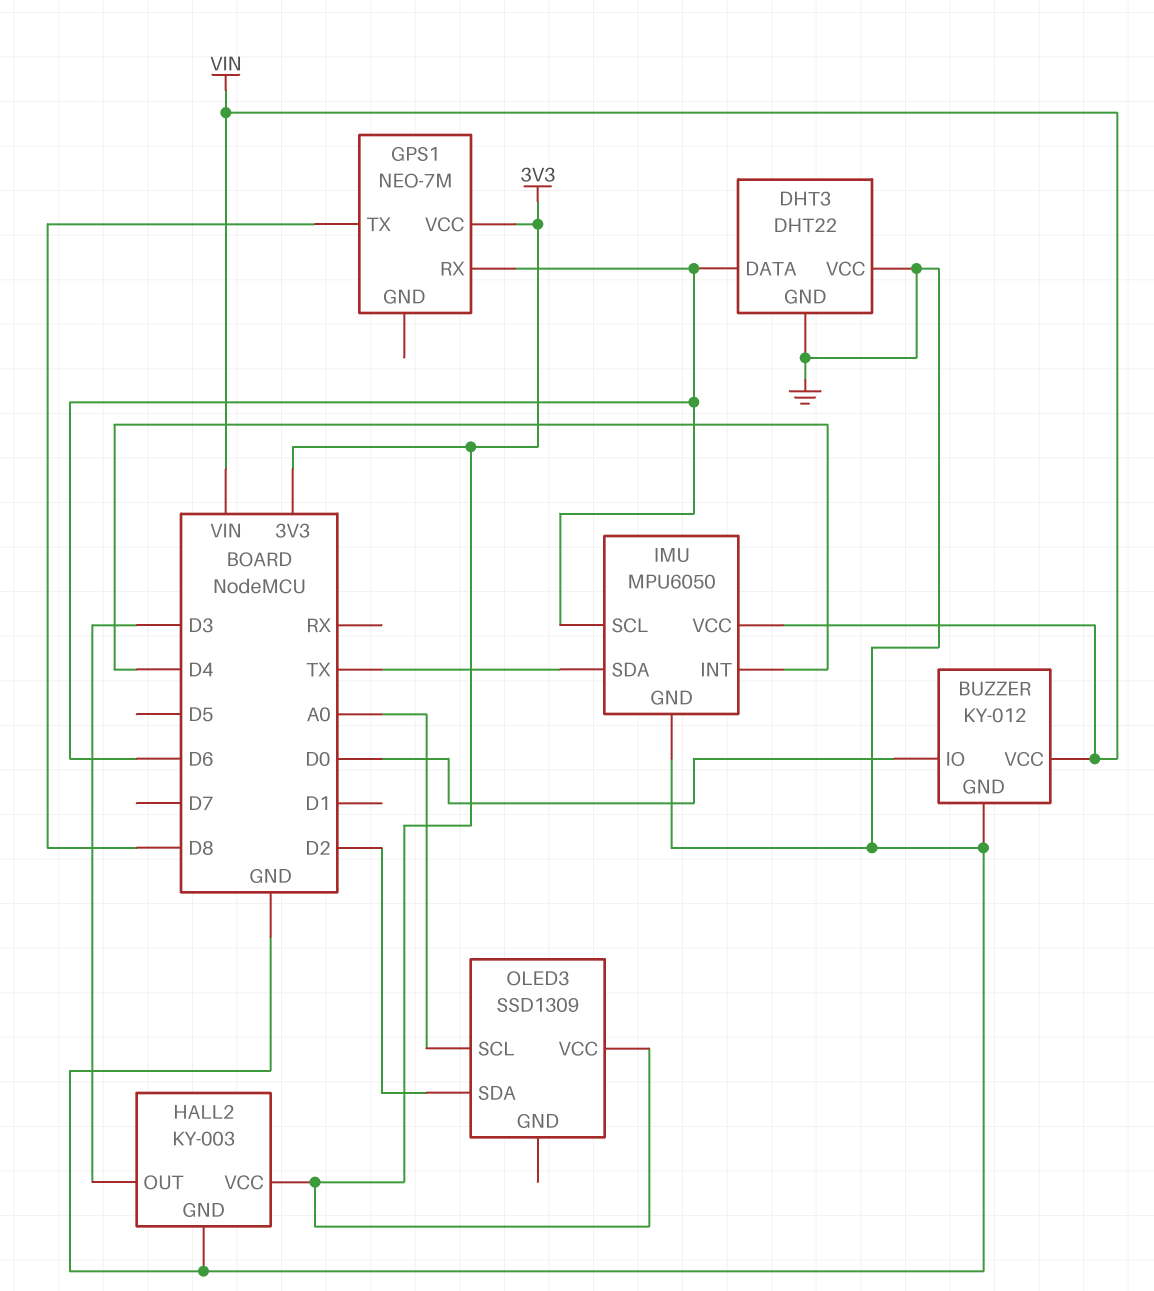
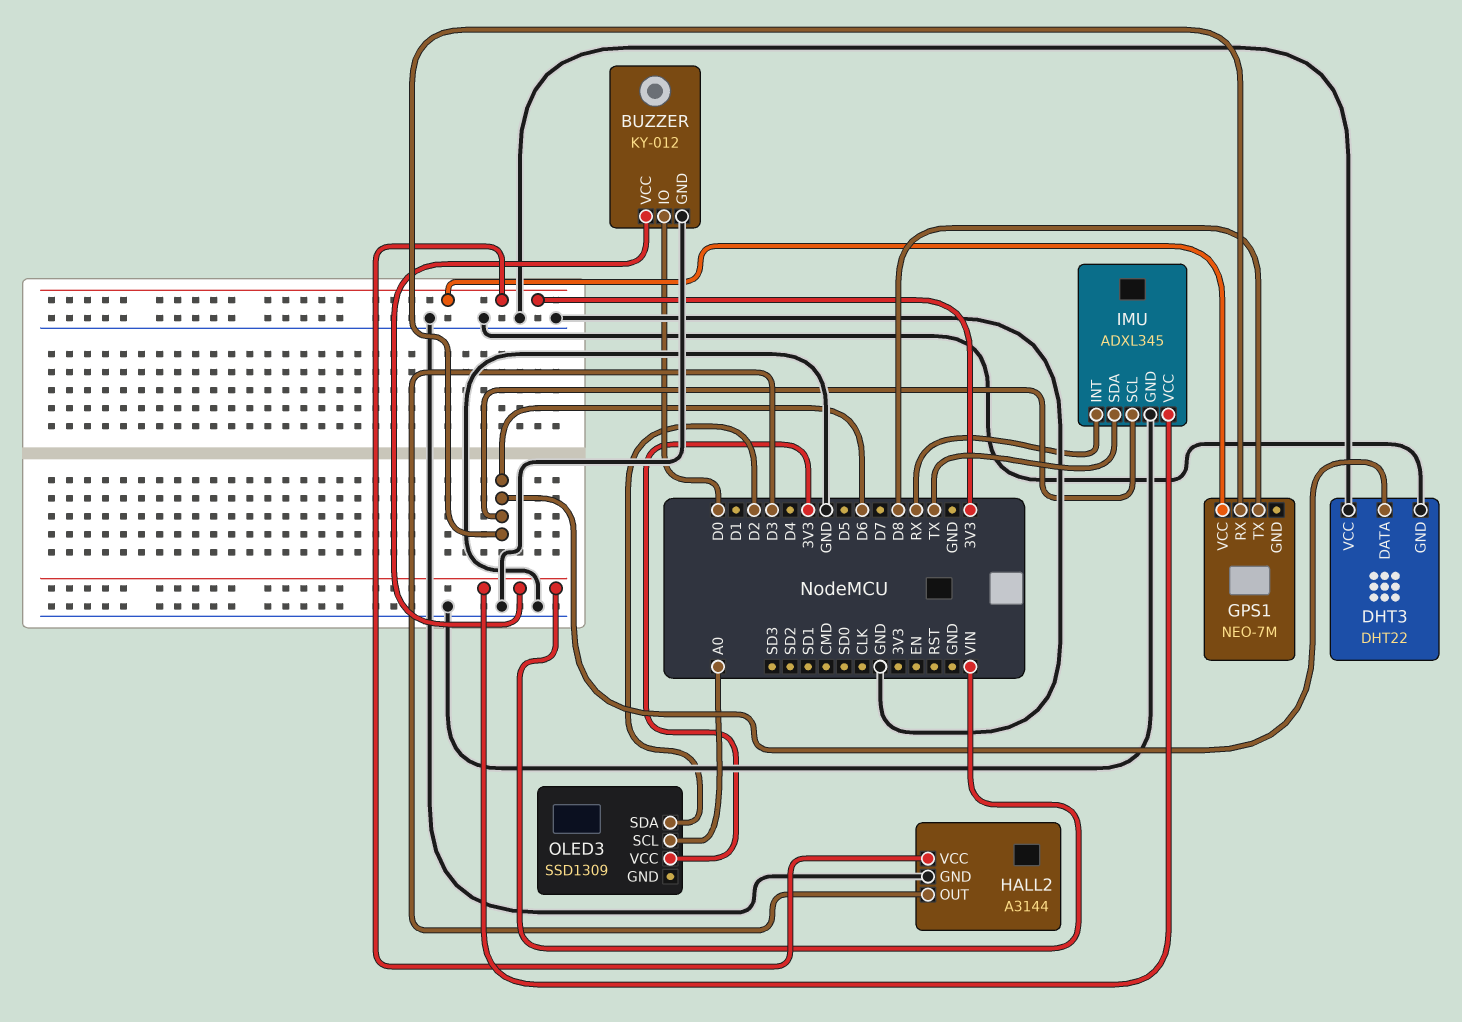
HALL2: KY-003 -> A3144
IMU: MPU6050 -> ADXL345
IMU pin INT: D4 -> RX

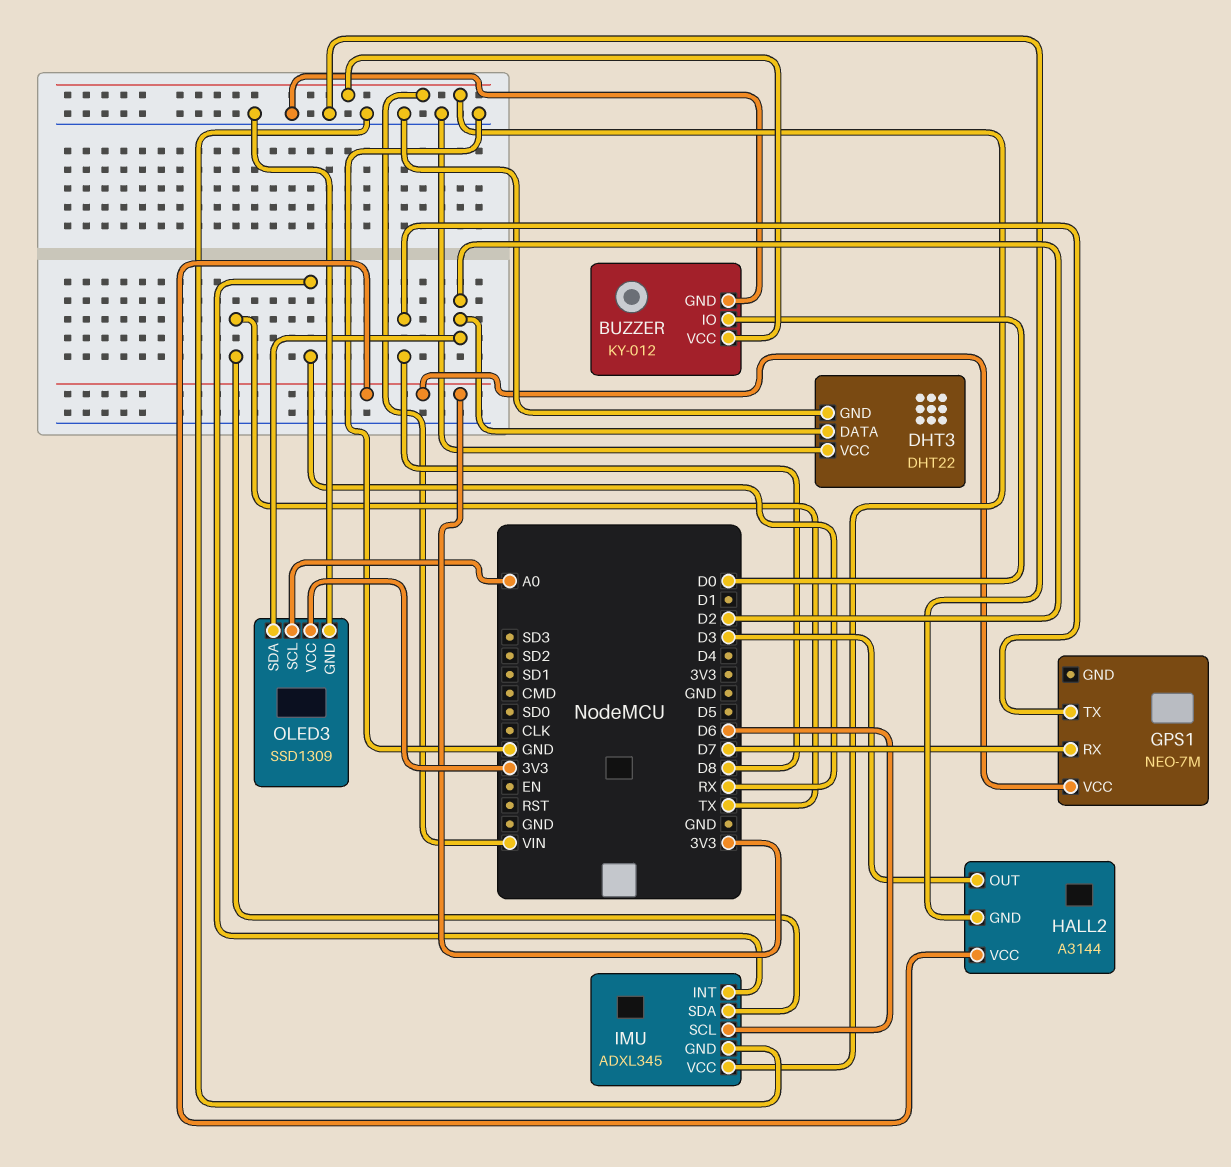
DHT3 pin DATA: D6 -> D2
GPS1 pin RX: D6 -> D7
OLED3 pin GND: none -> GND

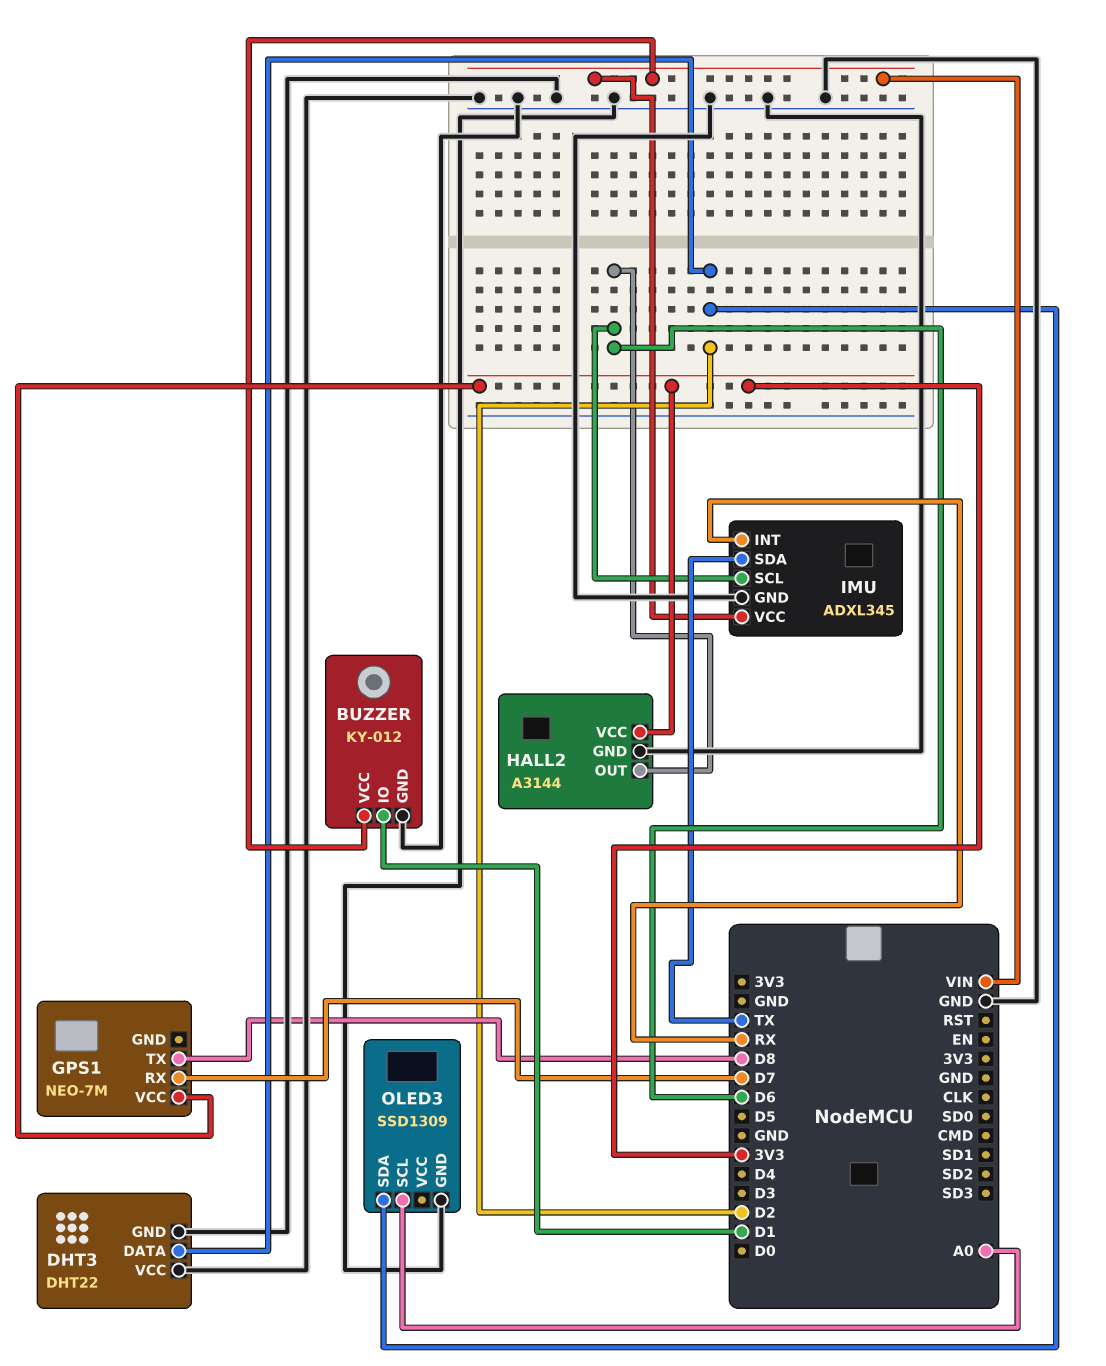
BUZZER pin IO: D0 -> D1
HALL2 pin OUT: D3 -> D6
OLED3 pin VCC: 3V3 -> none

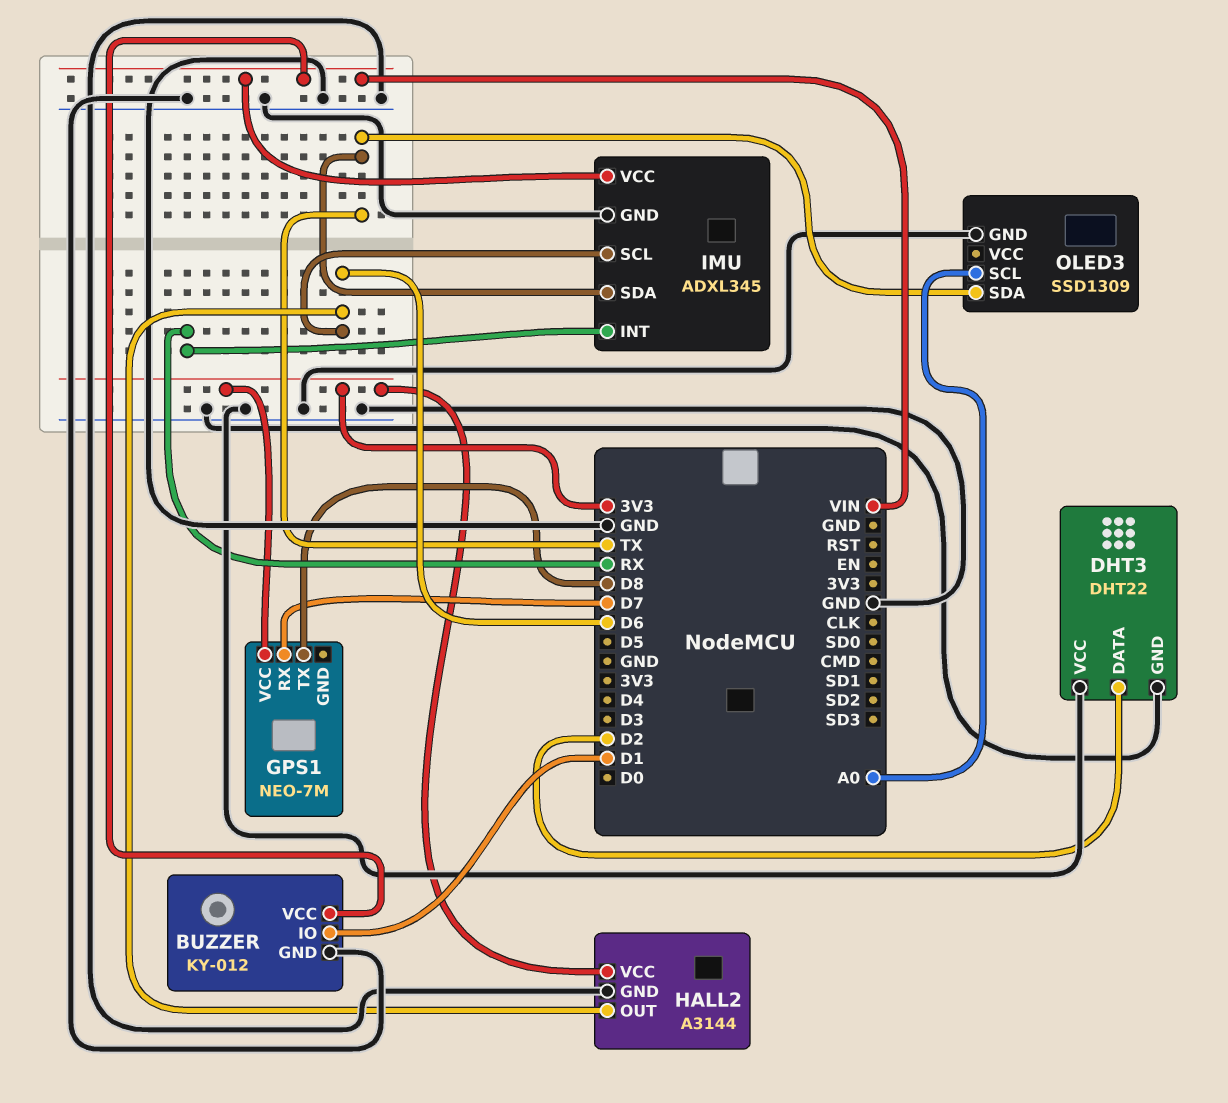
OLED3 pin SDA: D2 -> TX

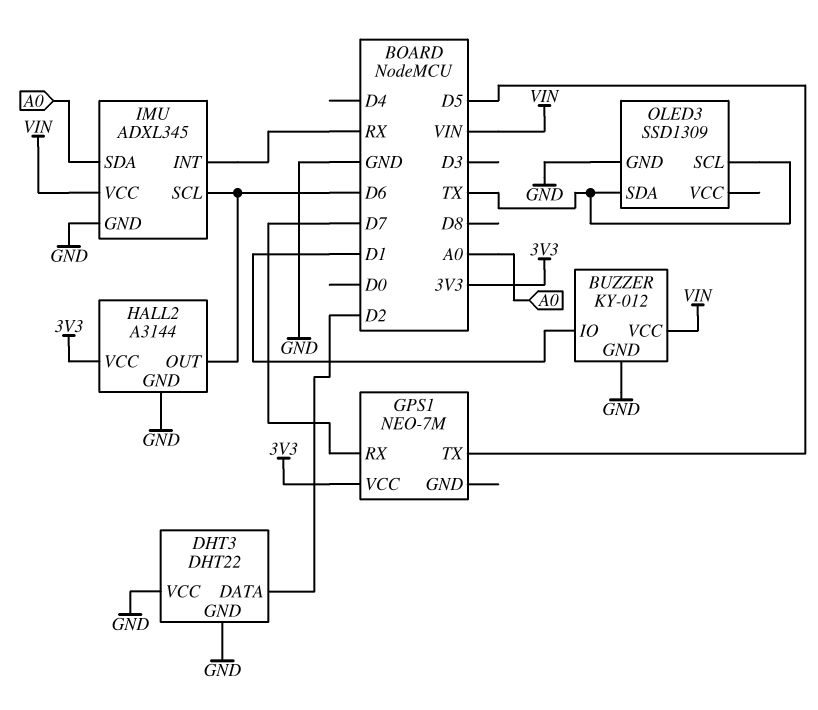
GPS1 pin TX: D8 -> D5
IMU pin SDA: TX -> A0
OLED3 pin SCL: A0 -> TX

